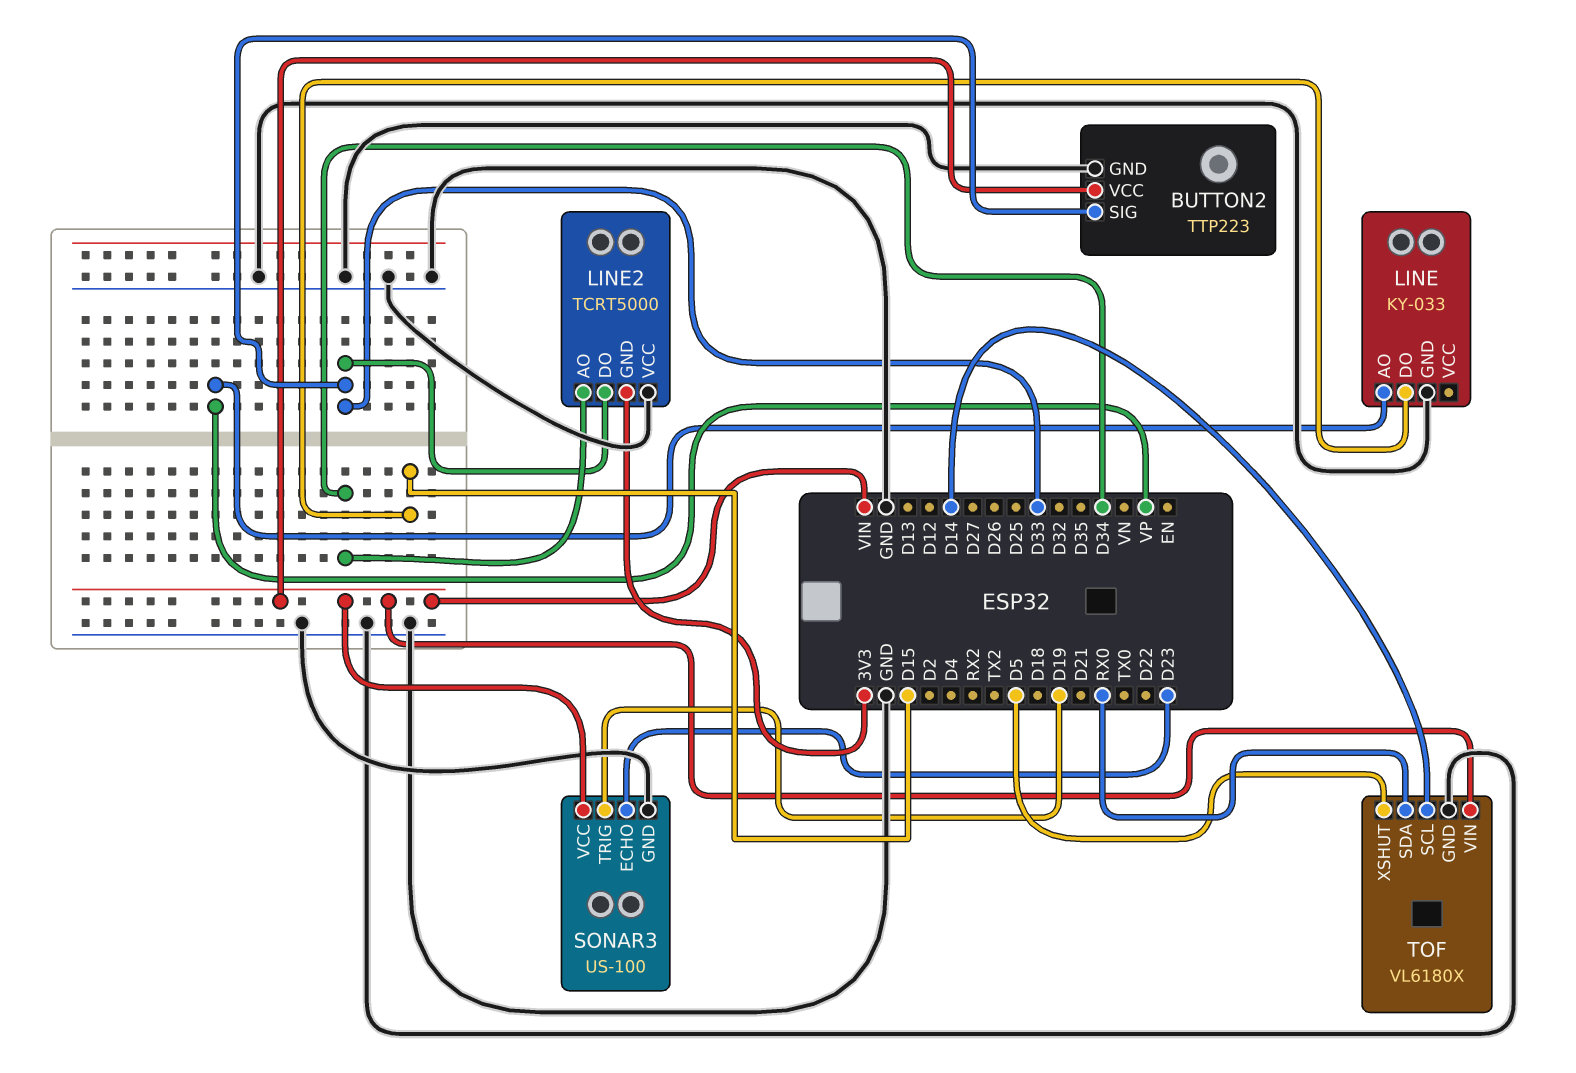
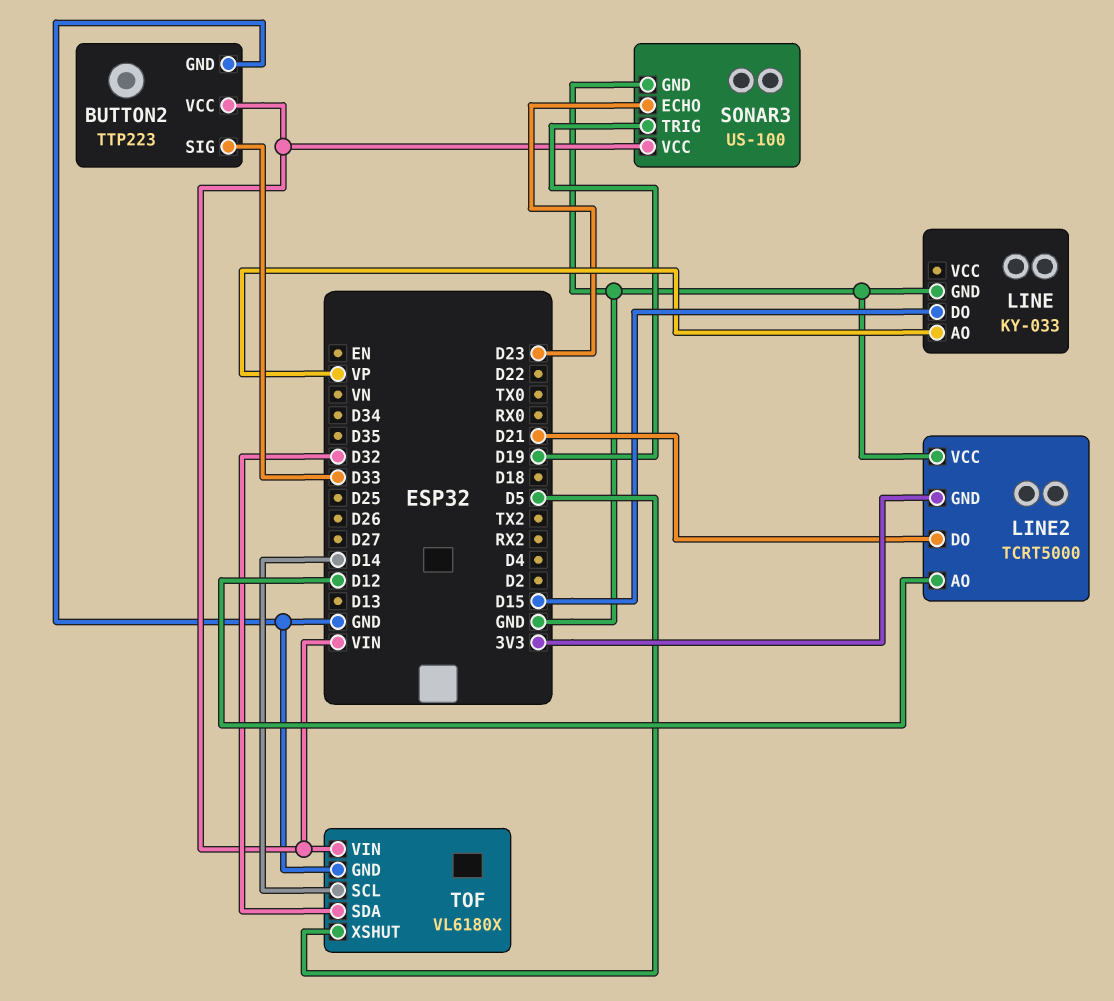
LINE2 pin AO: D34 -> D12
LINE2 pin DO: D33 -> D21
TOF pin SDA: RX0 -> D32

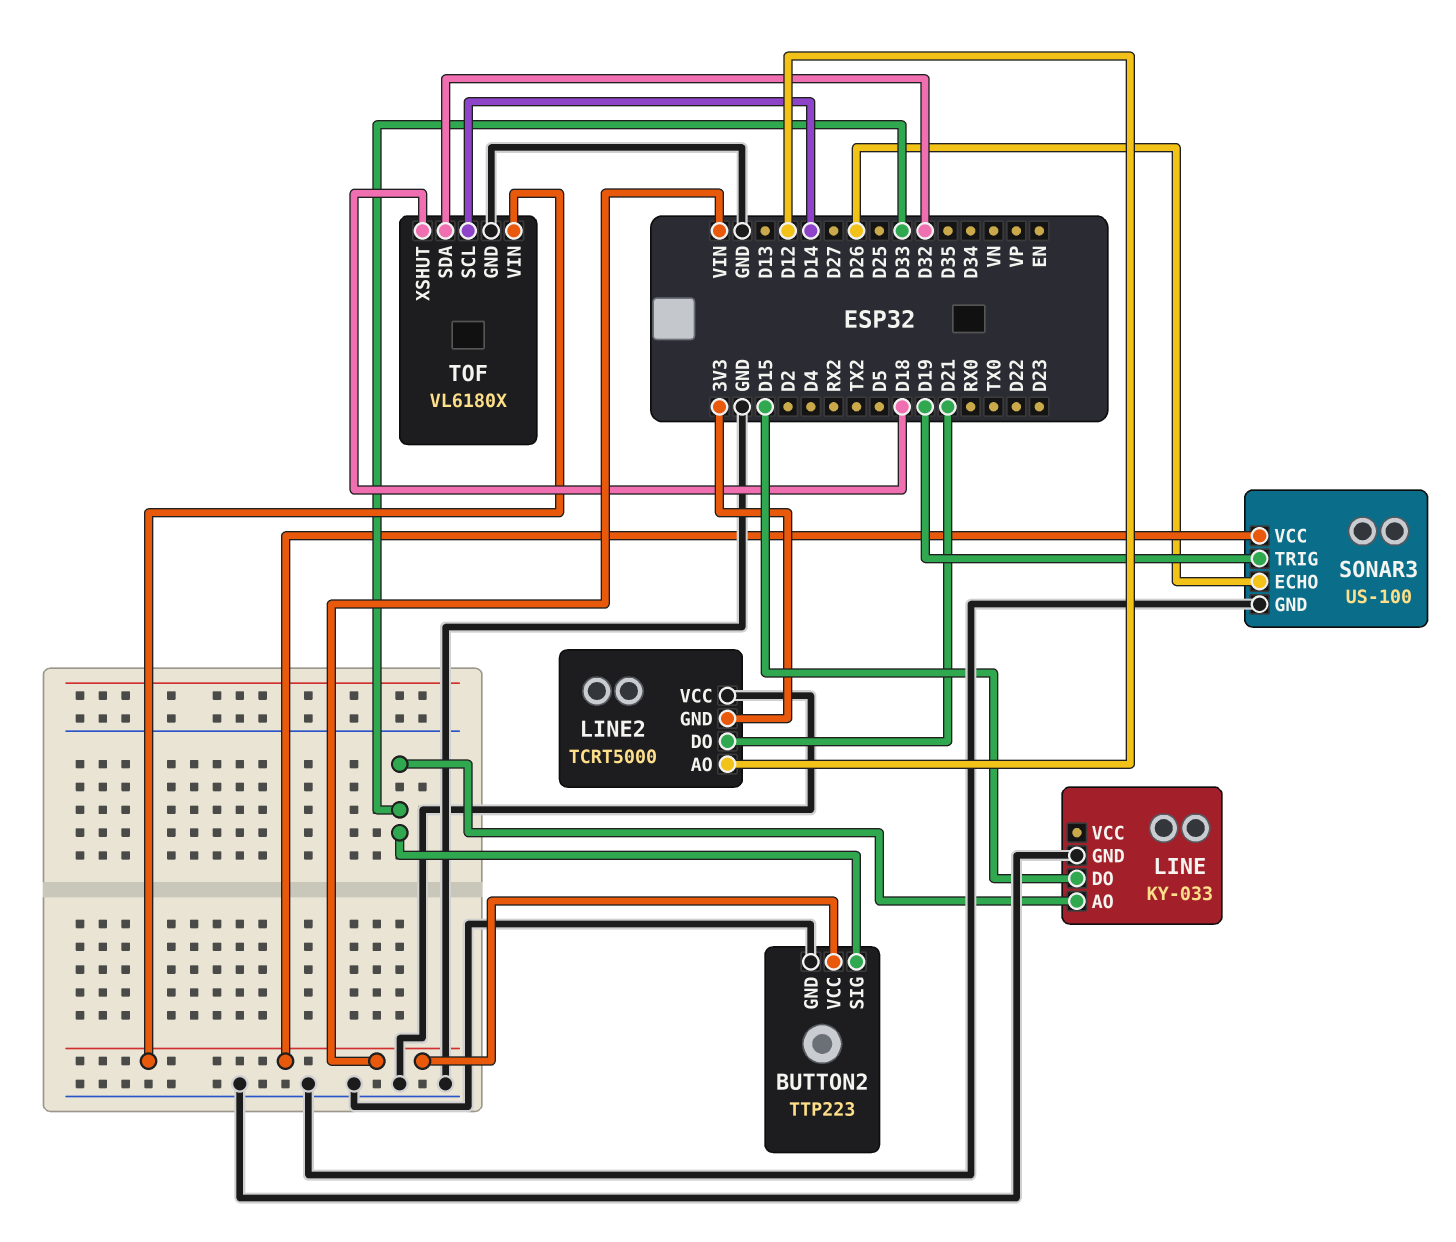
LINE pin AO: VP -> D33
SONAR3 pin ECHO: D23 -> D26
TOF pin XSHUT: D5 -> D18

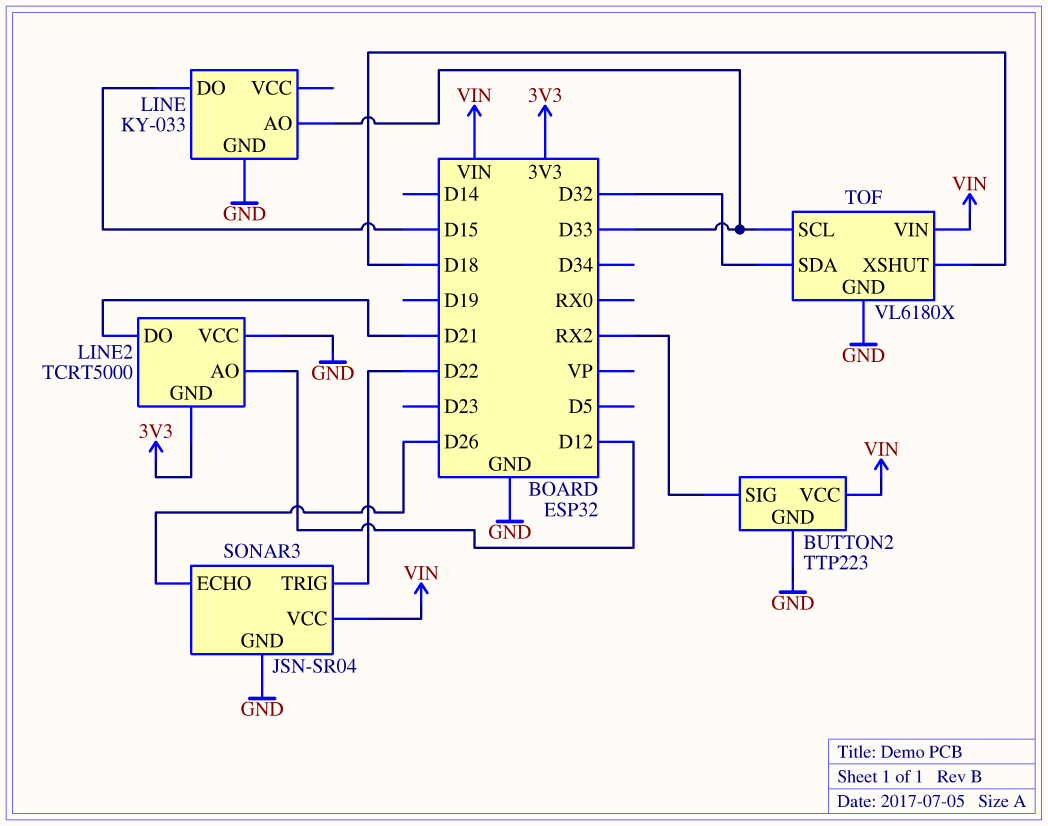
BUTTON2 pin SIG: D33 -> RX2
SONAR3: US-100 -> JSN-SR04
SONAR3 pin TRIG: D19 -> D22
TOF pin SCL: D14 -> D33

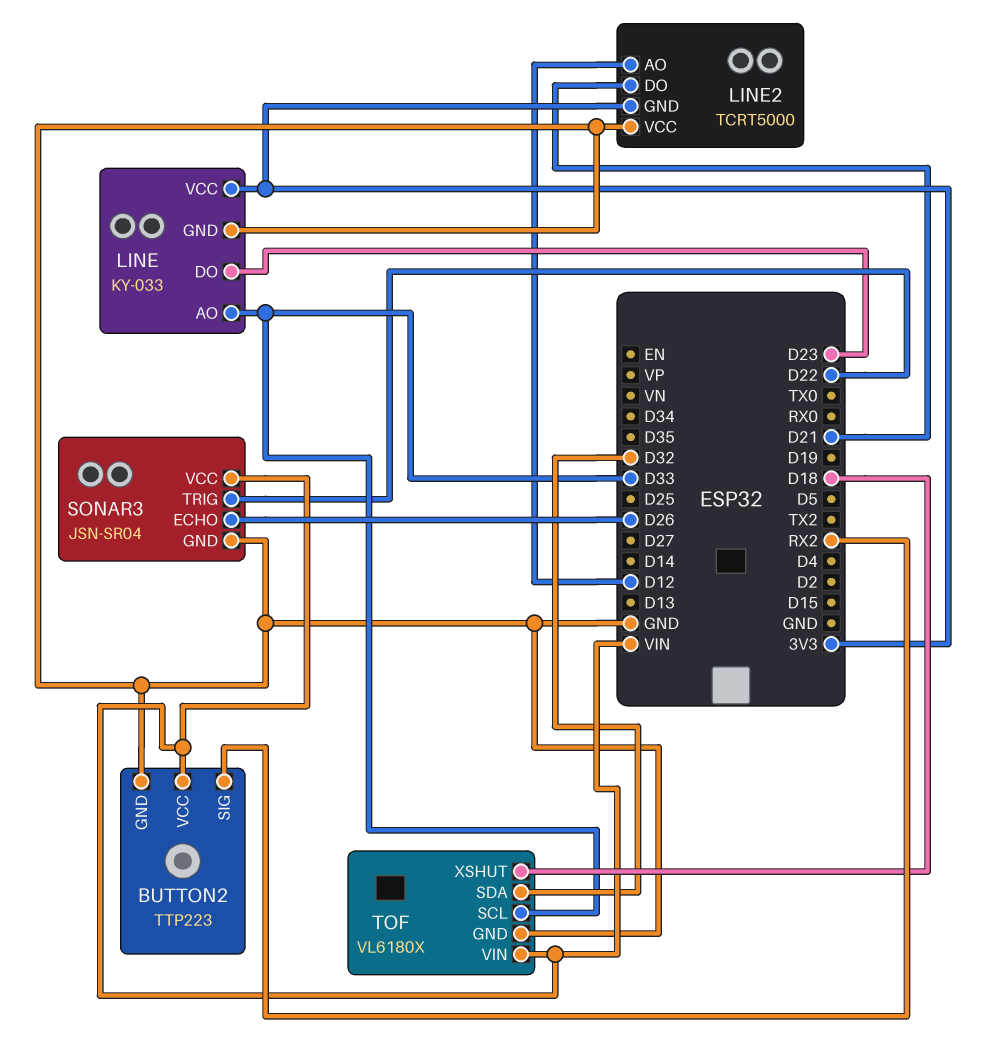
LINE pin DO: D15 -> D23
LINE pin VCC: none -> 3V3

